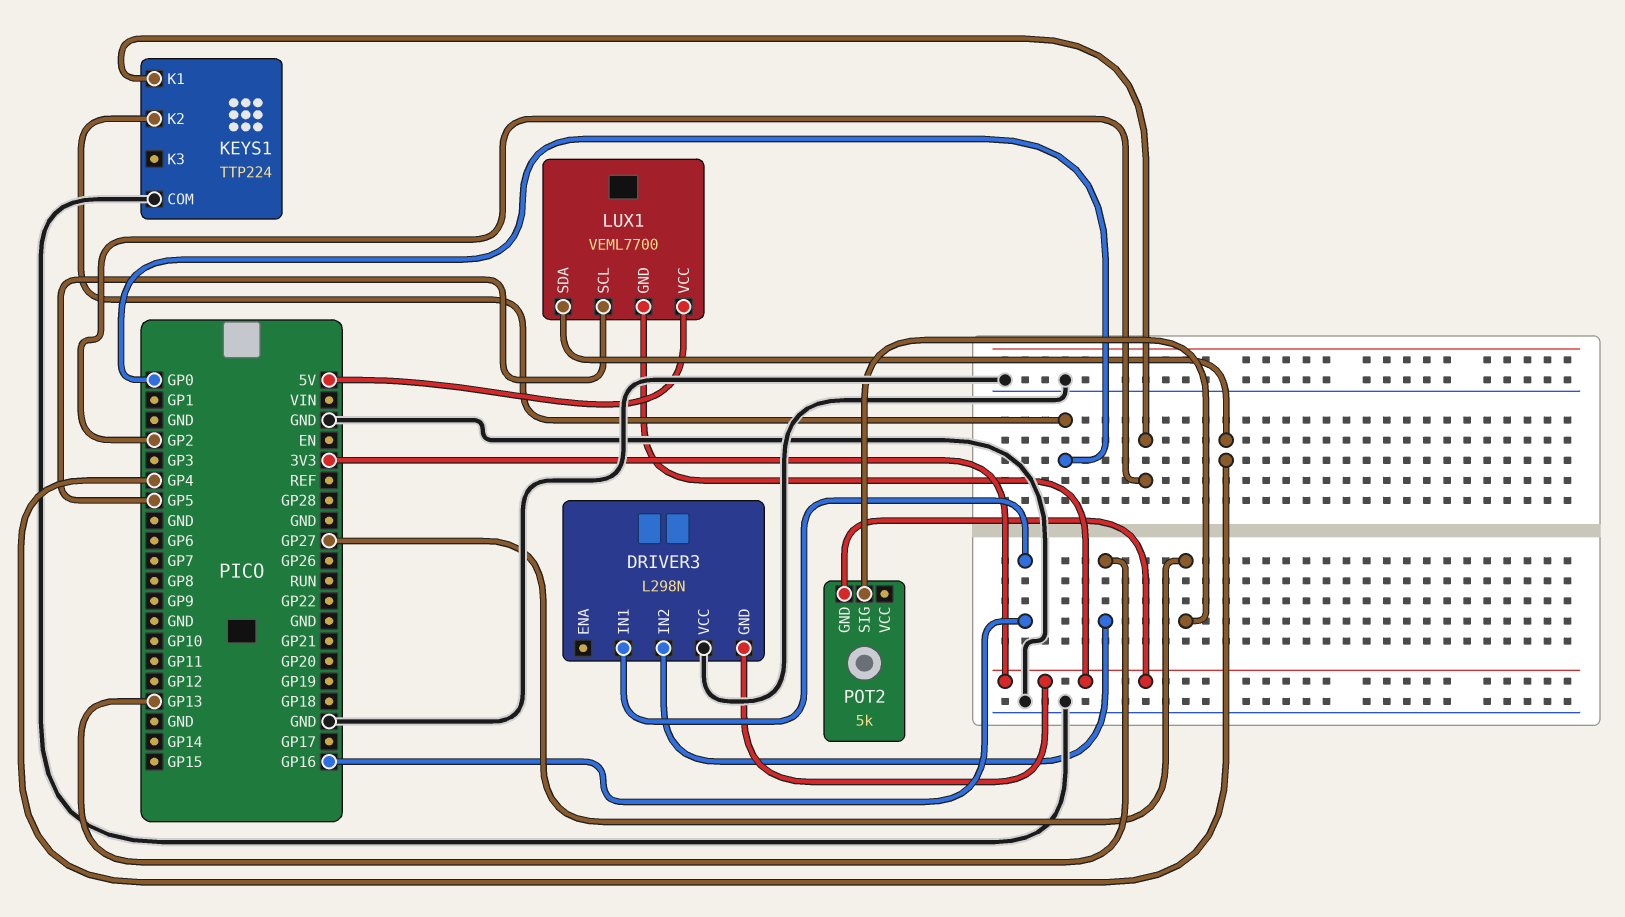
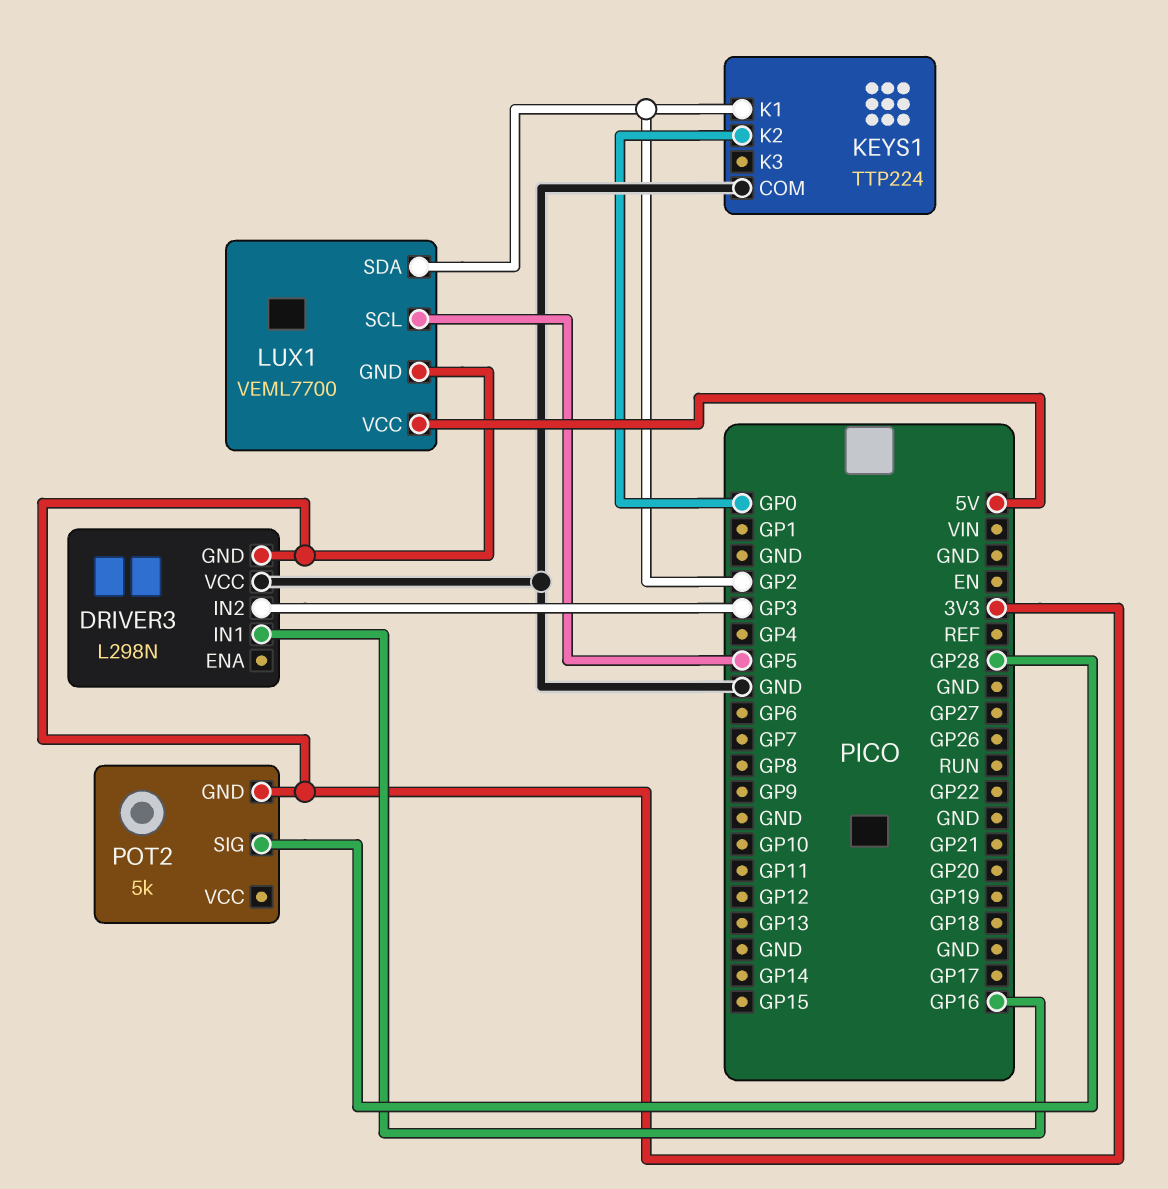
DRIVER3 pin IN2: GP13 -> GP3
LUX1 pin SDA: GP4 -> GP2
POT2 pin SIG: GP27 -> GP28

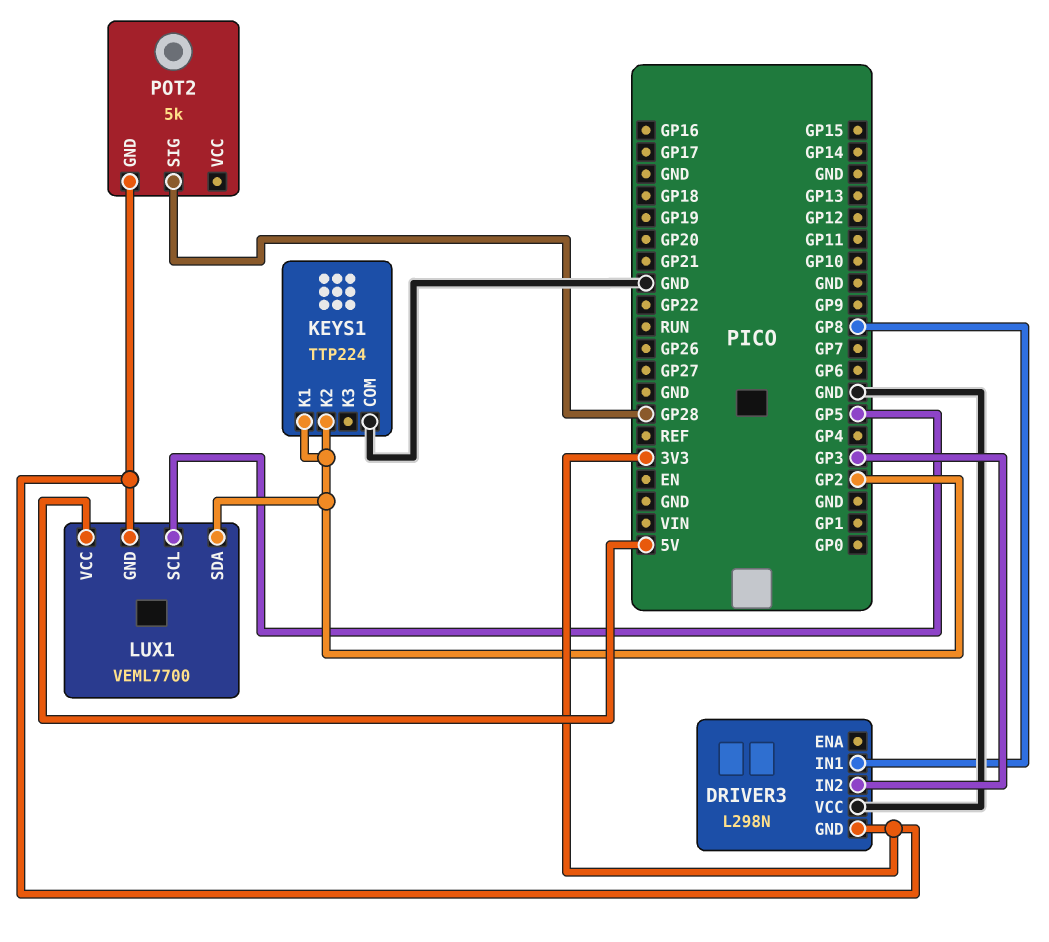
DRIVER3 pin IN1: GP16 -> GP8
KEYS1 pin K2: GP0 -> GP2

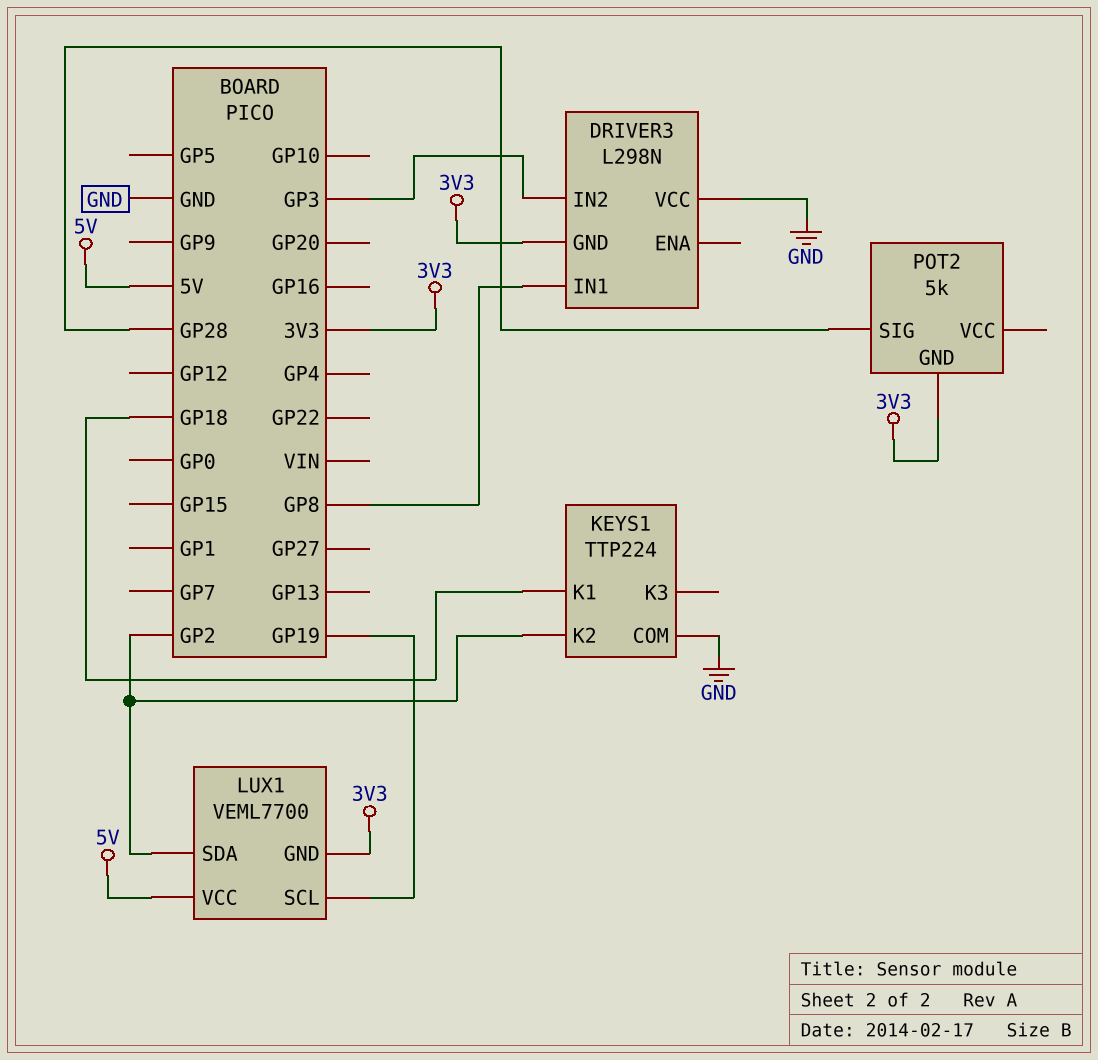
KEYS1 pin K1: GP2 -> GP18
LUX1 pin SCL: GP5 -> GP19

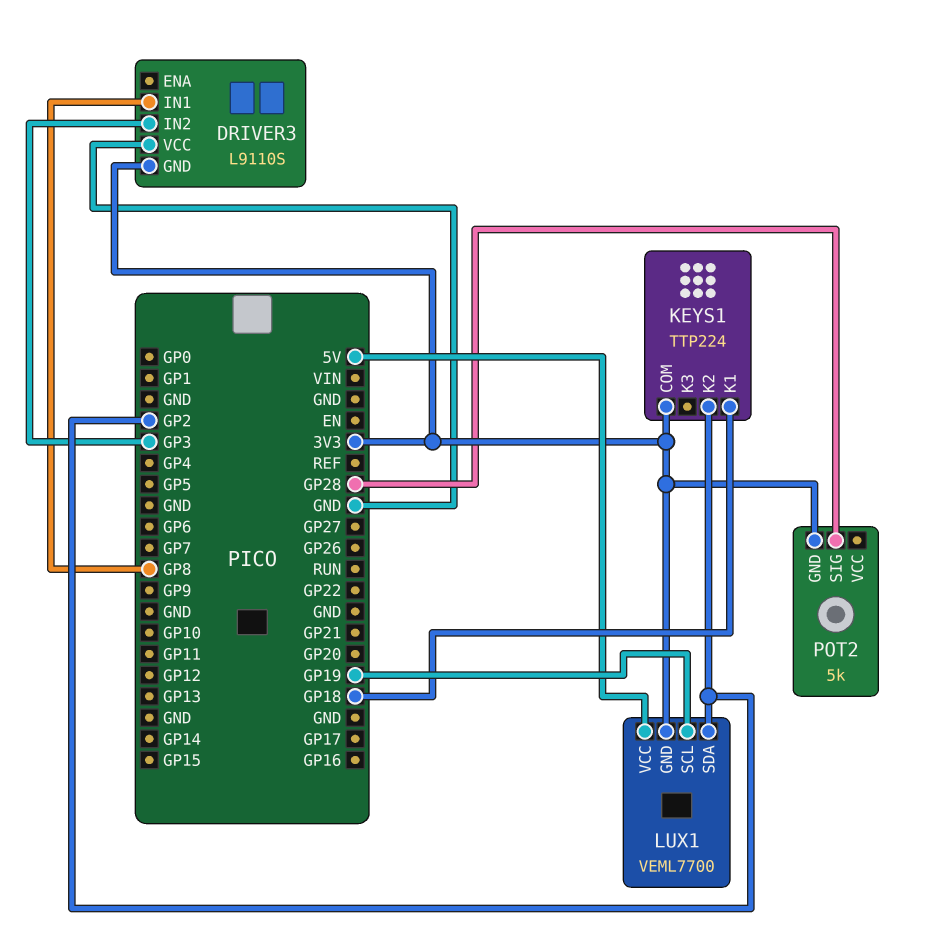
DRIVER3: L298N -> L9110S
KEYS1 pin COM: GND -> 3V3

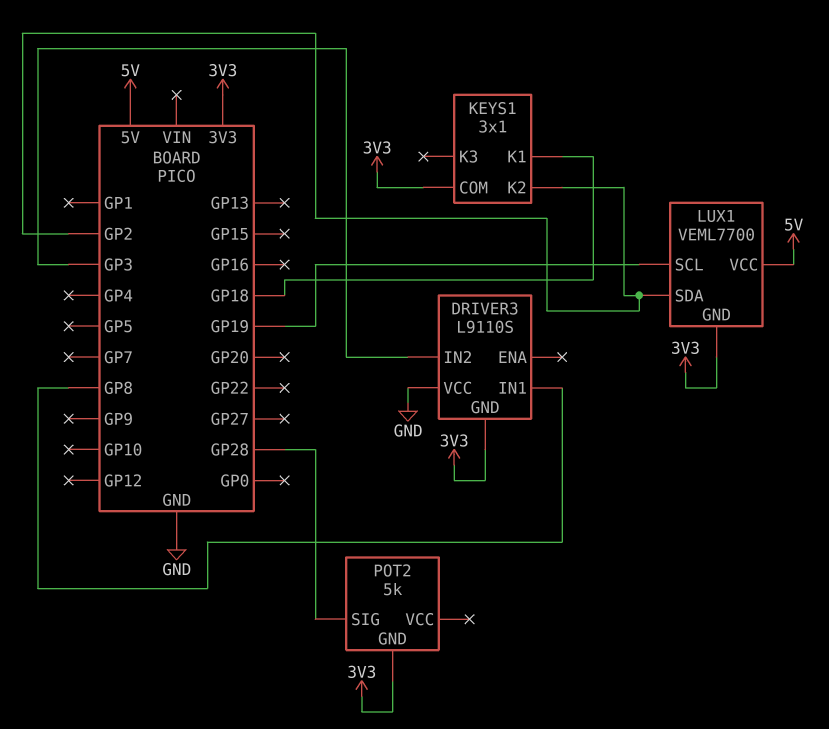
KEYS1: TTP224 -> 3x1

